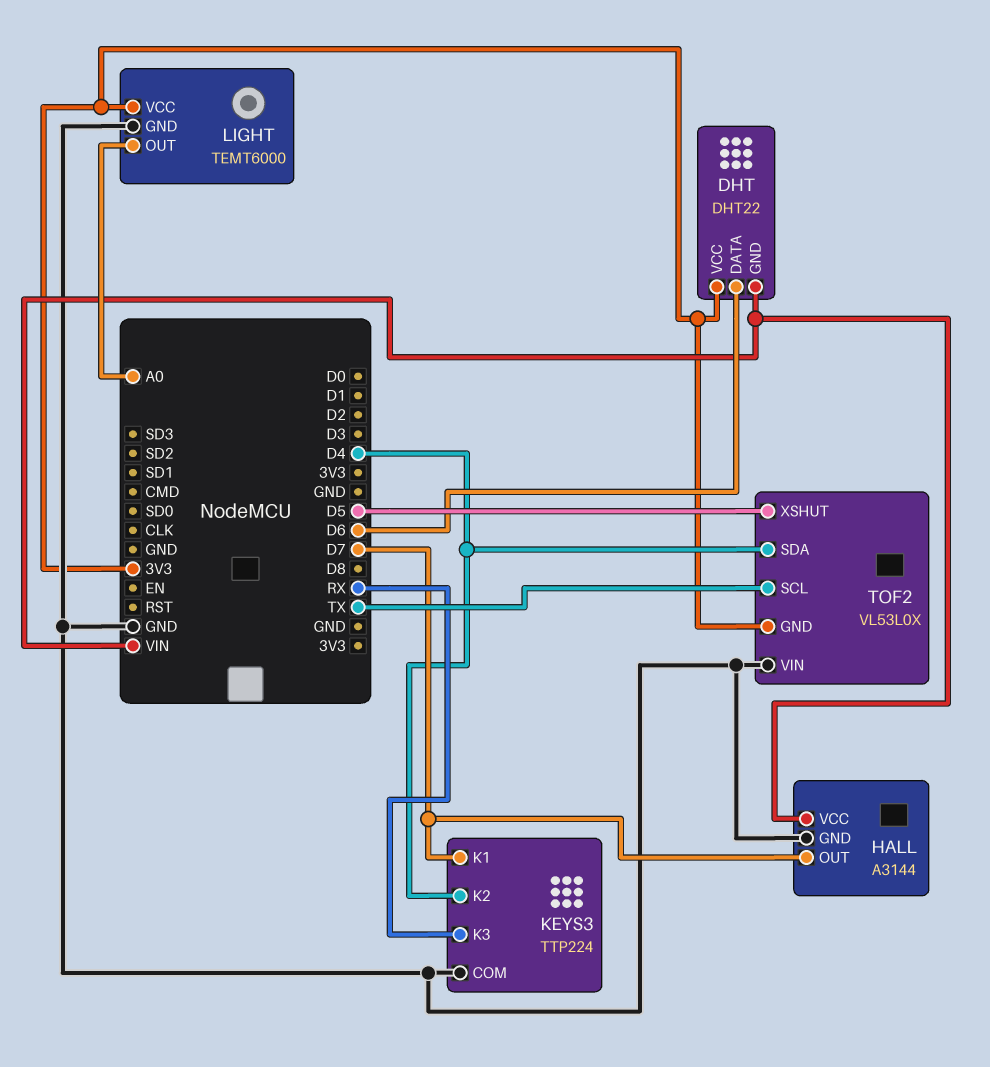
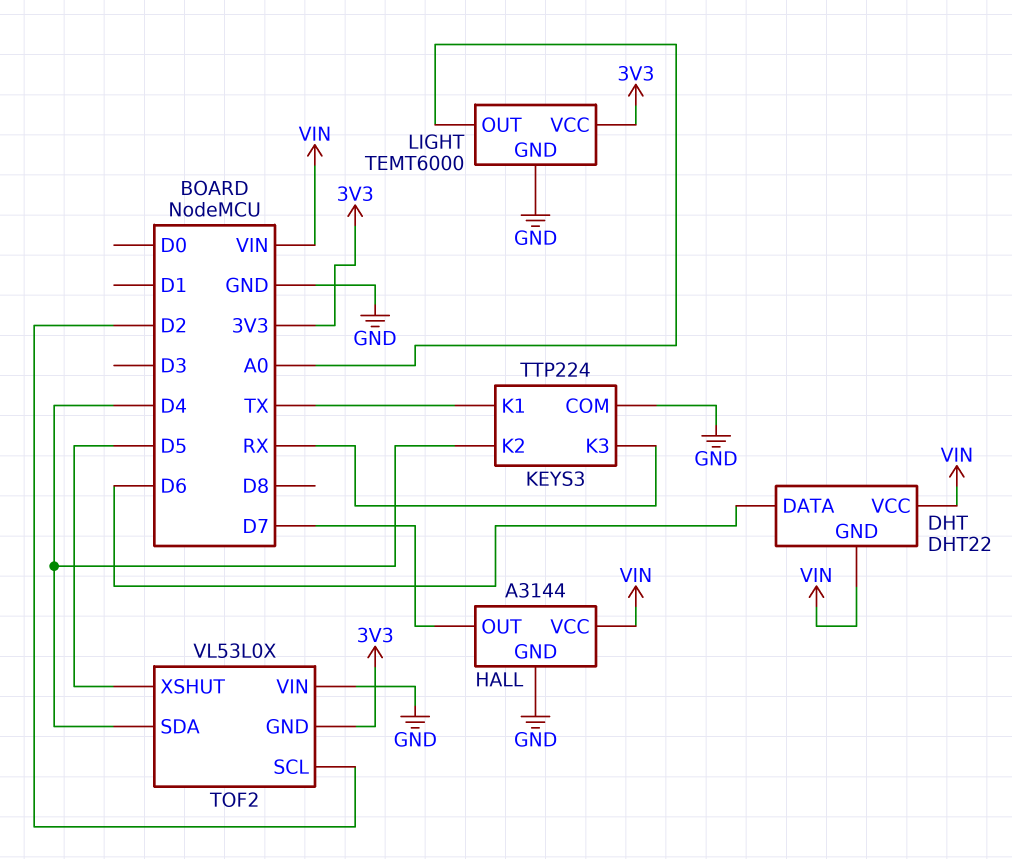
DHT pin VCC: 3V3 -> VIN
KEYS3 pin K1: D7 -> TX
TOF2 pin SCL: TX -> D2

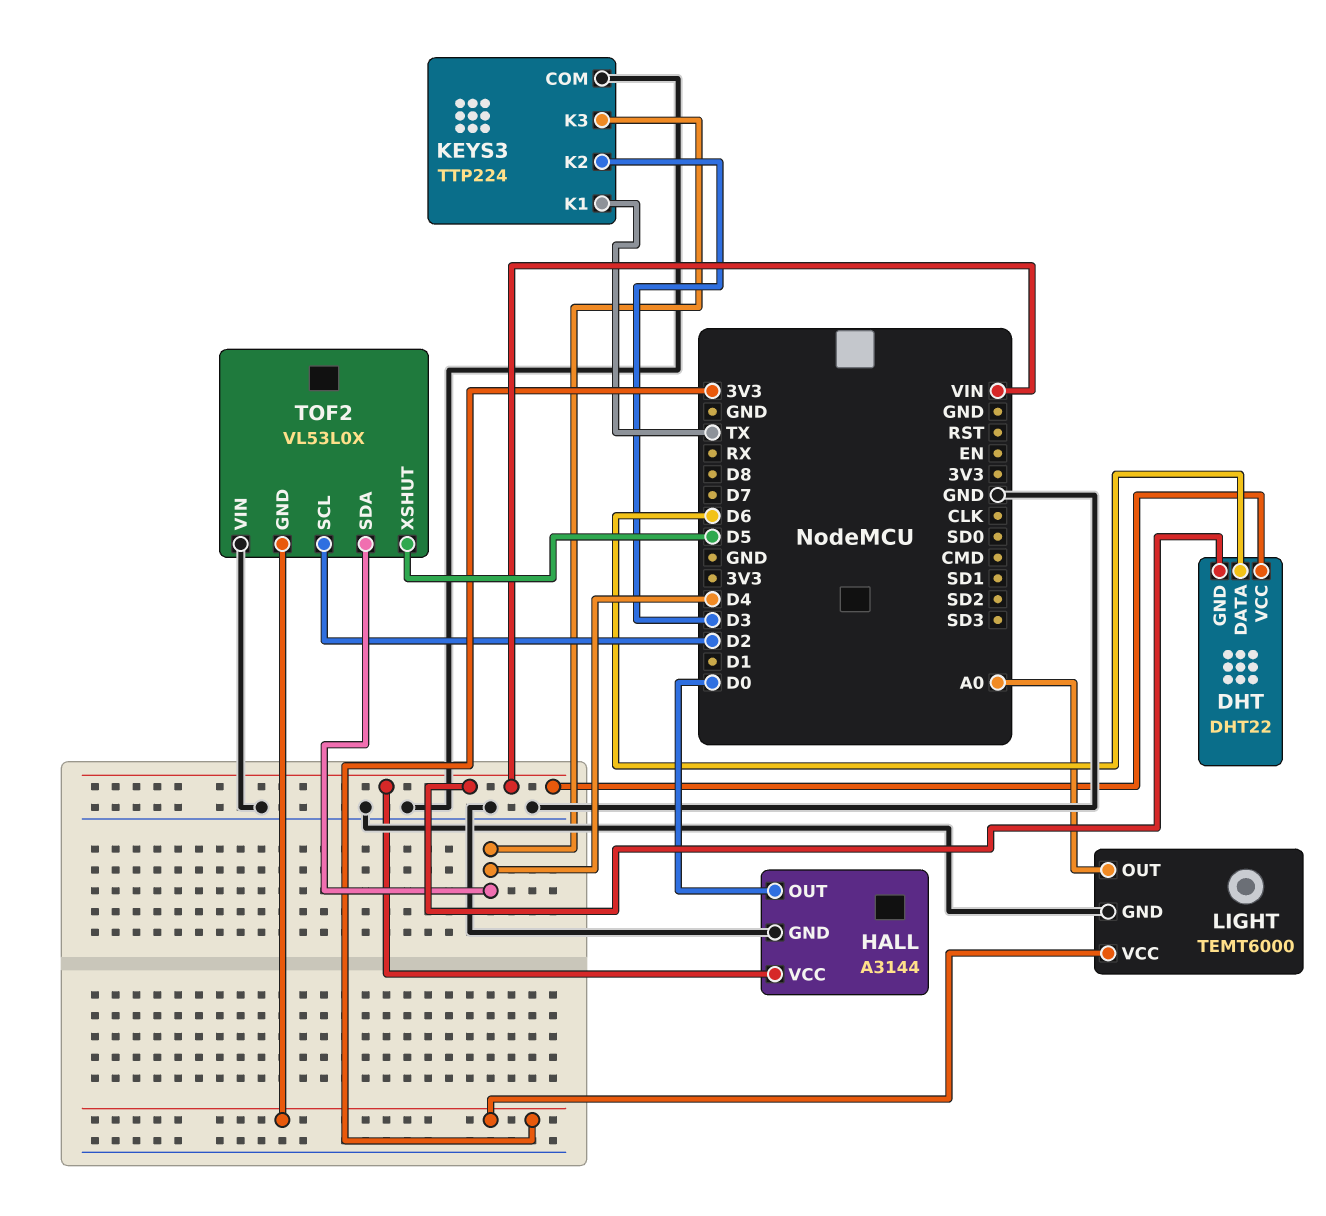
HALL pin OUT: D7 -> D0
KEYS3 pin K2: D4 -> D3
KEYS3 pin K3: RX -> D4

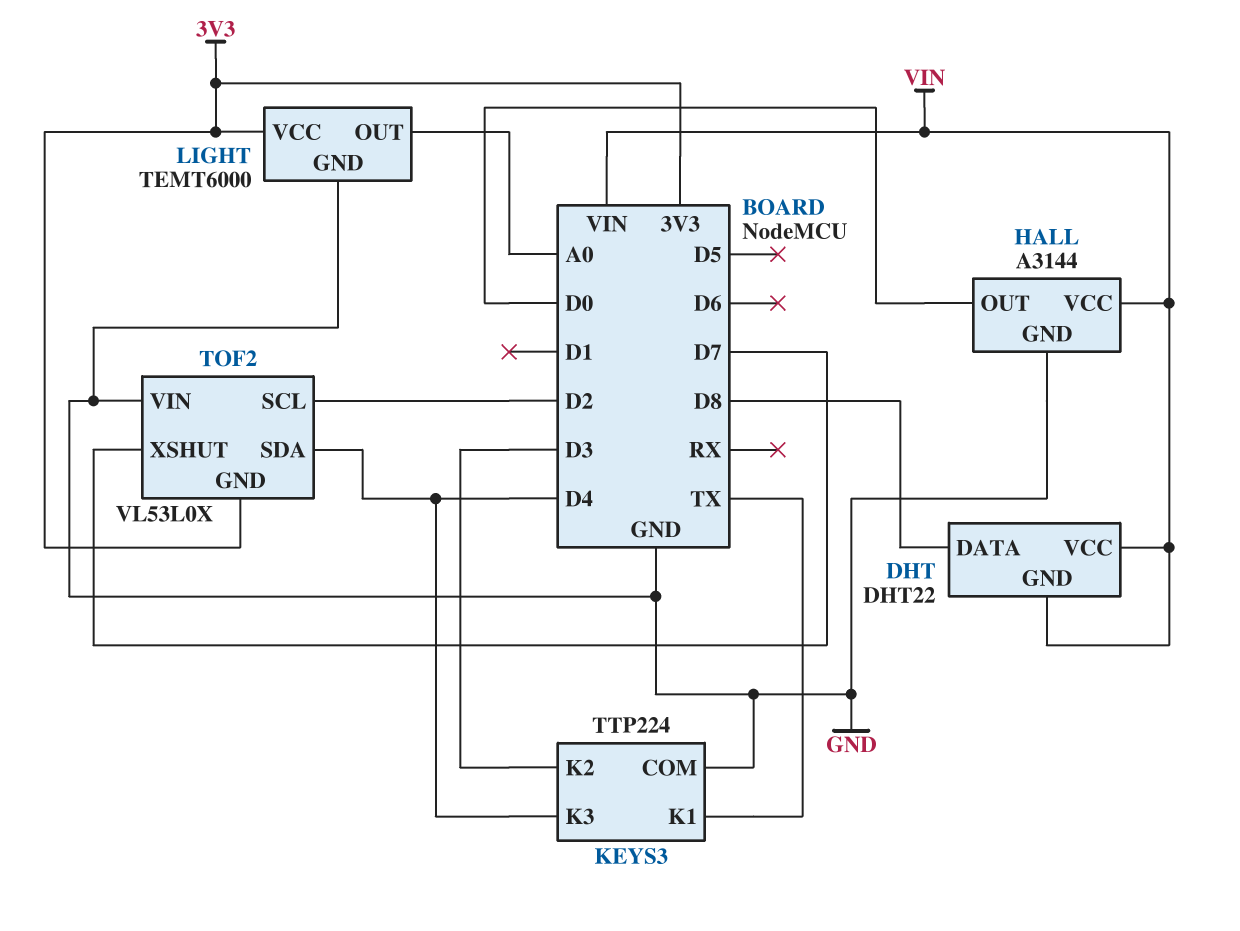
DHT pin DATA: D6 -> D8
TOF2 pin XSHUT: D5 -> D7

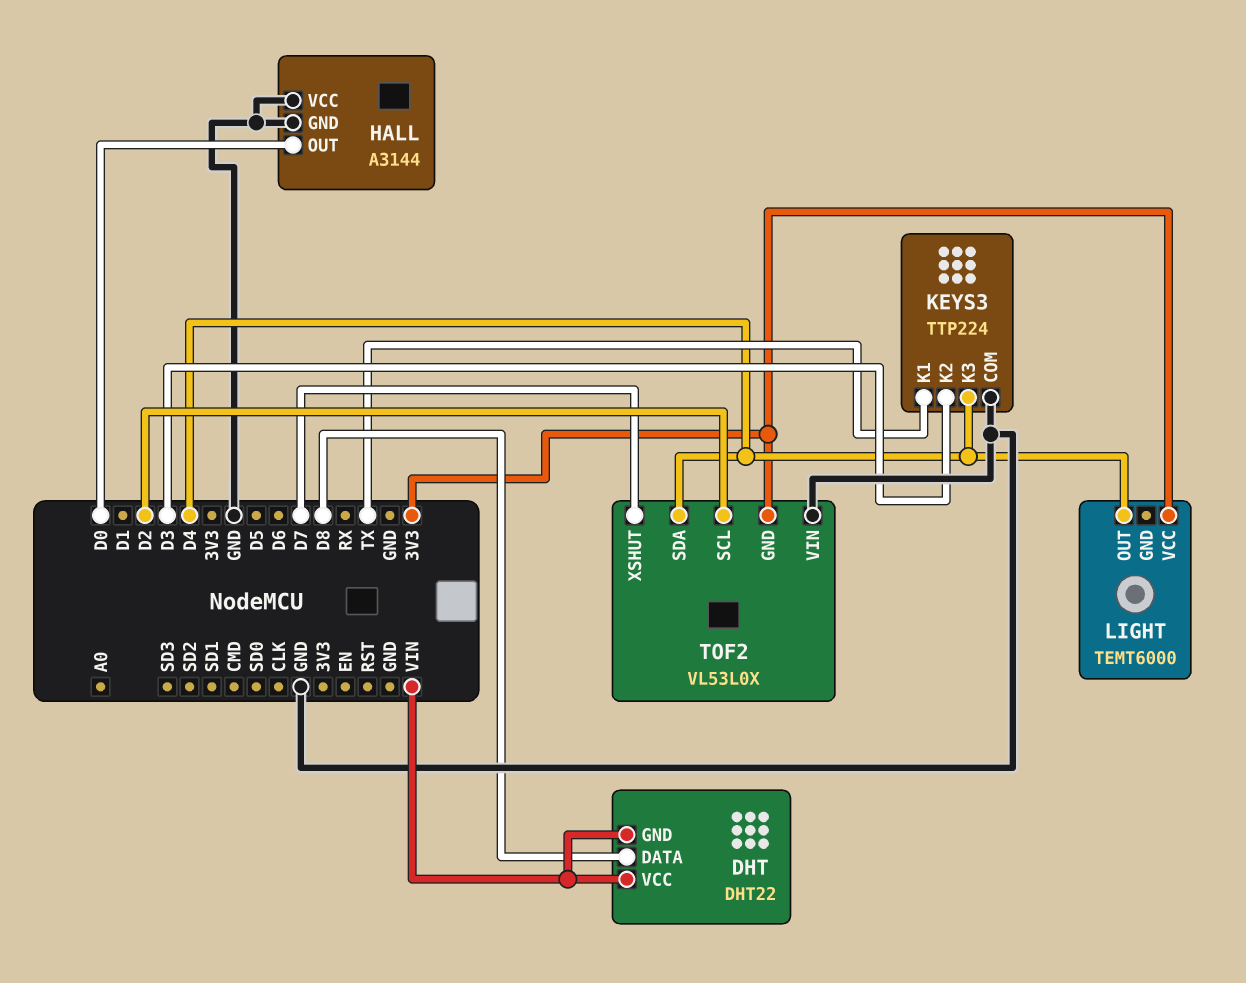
HALL pin VCC: VIN -> GND
LIGHT pin GND: GND -> none
LIGHT pin OUT: A0 -> D4

